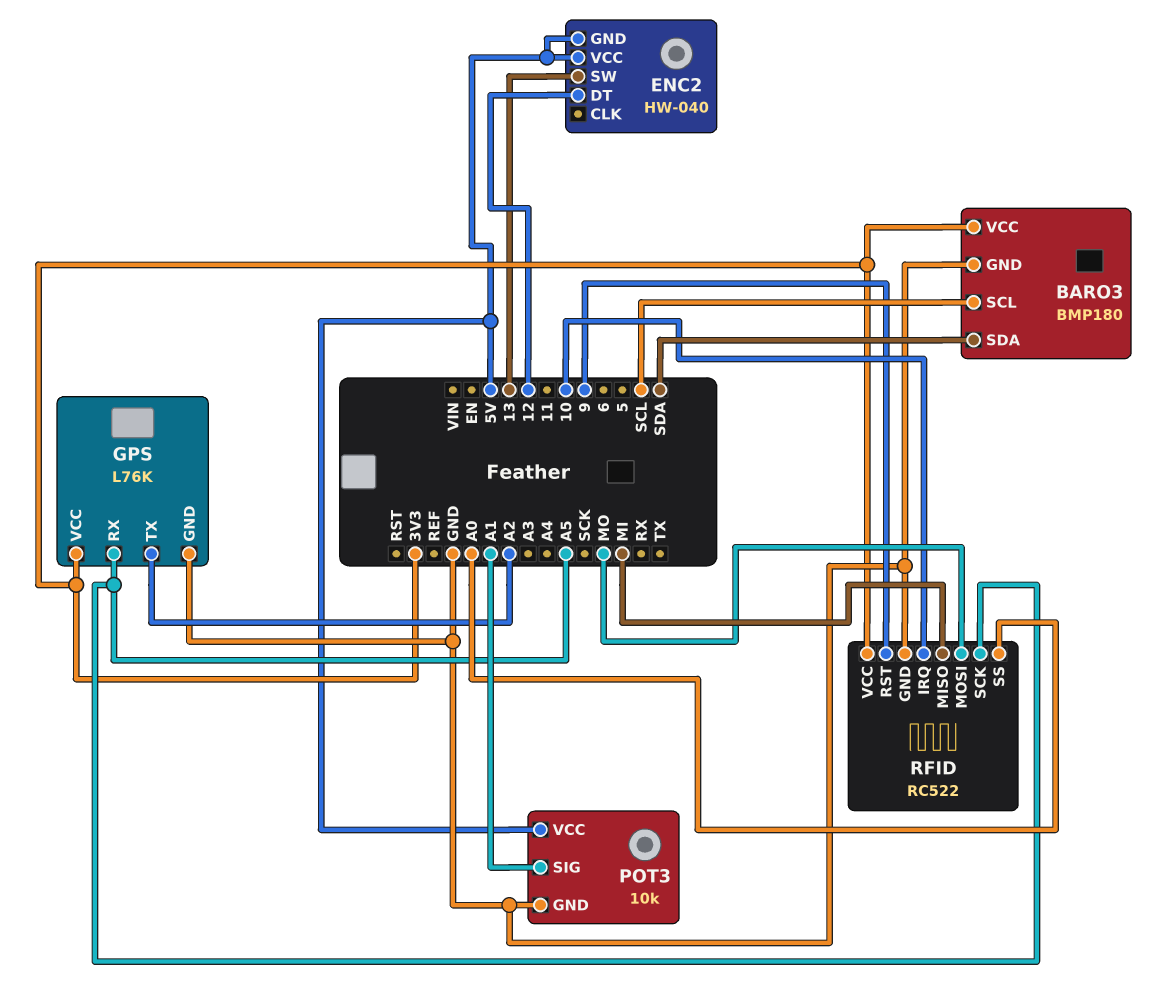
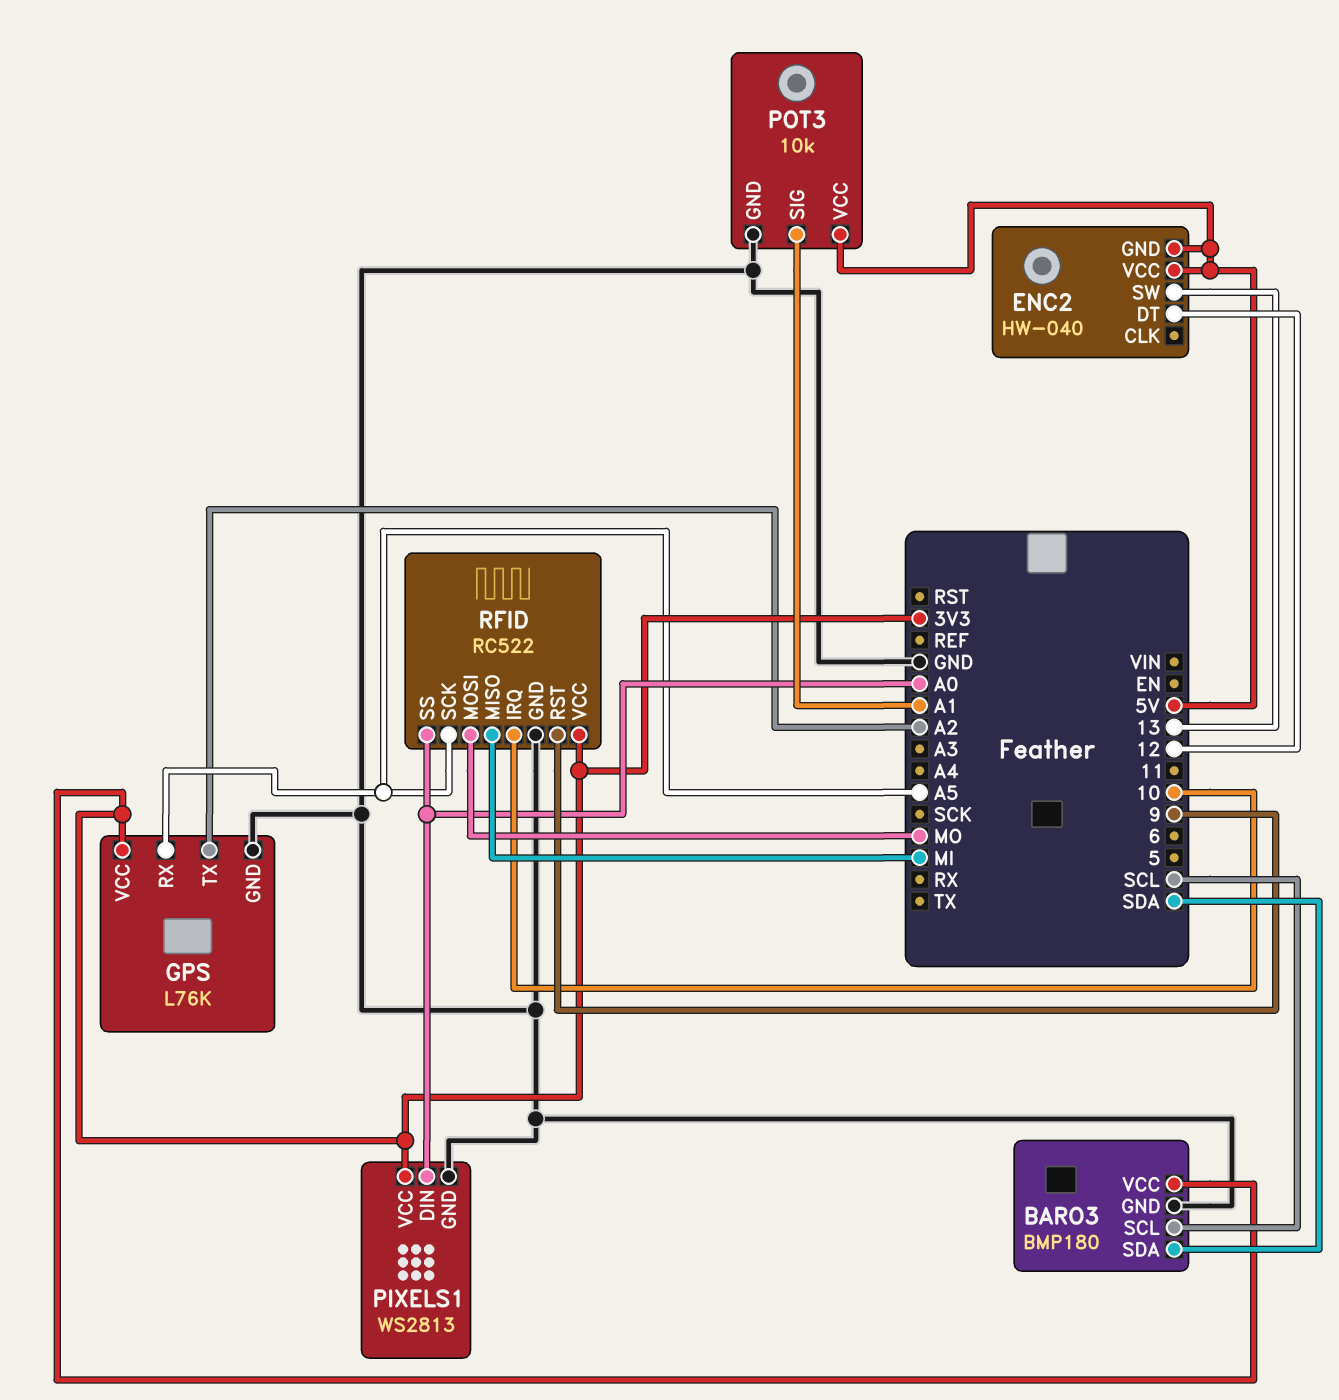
PIXELS1: none -> WS2813
PIXELS1 pin DIN: none -> A0
PIXELS1 pin GND: none -> GND
PIXELS1 pin VCC: none -> 3V3

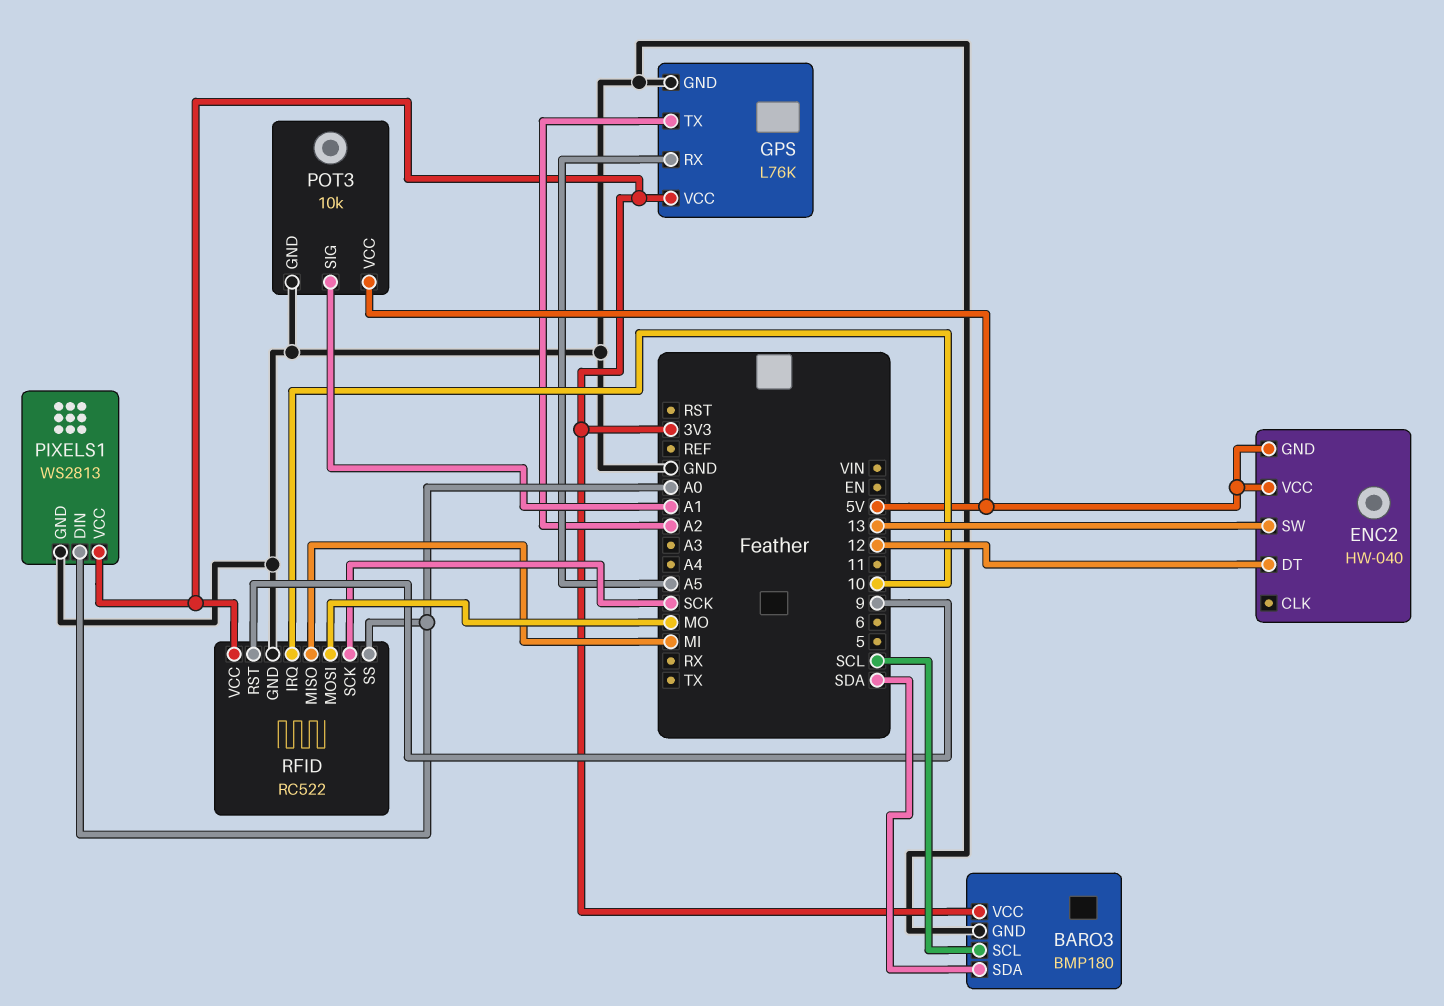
RFID pin SCK: A5 -> SCK

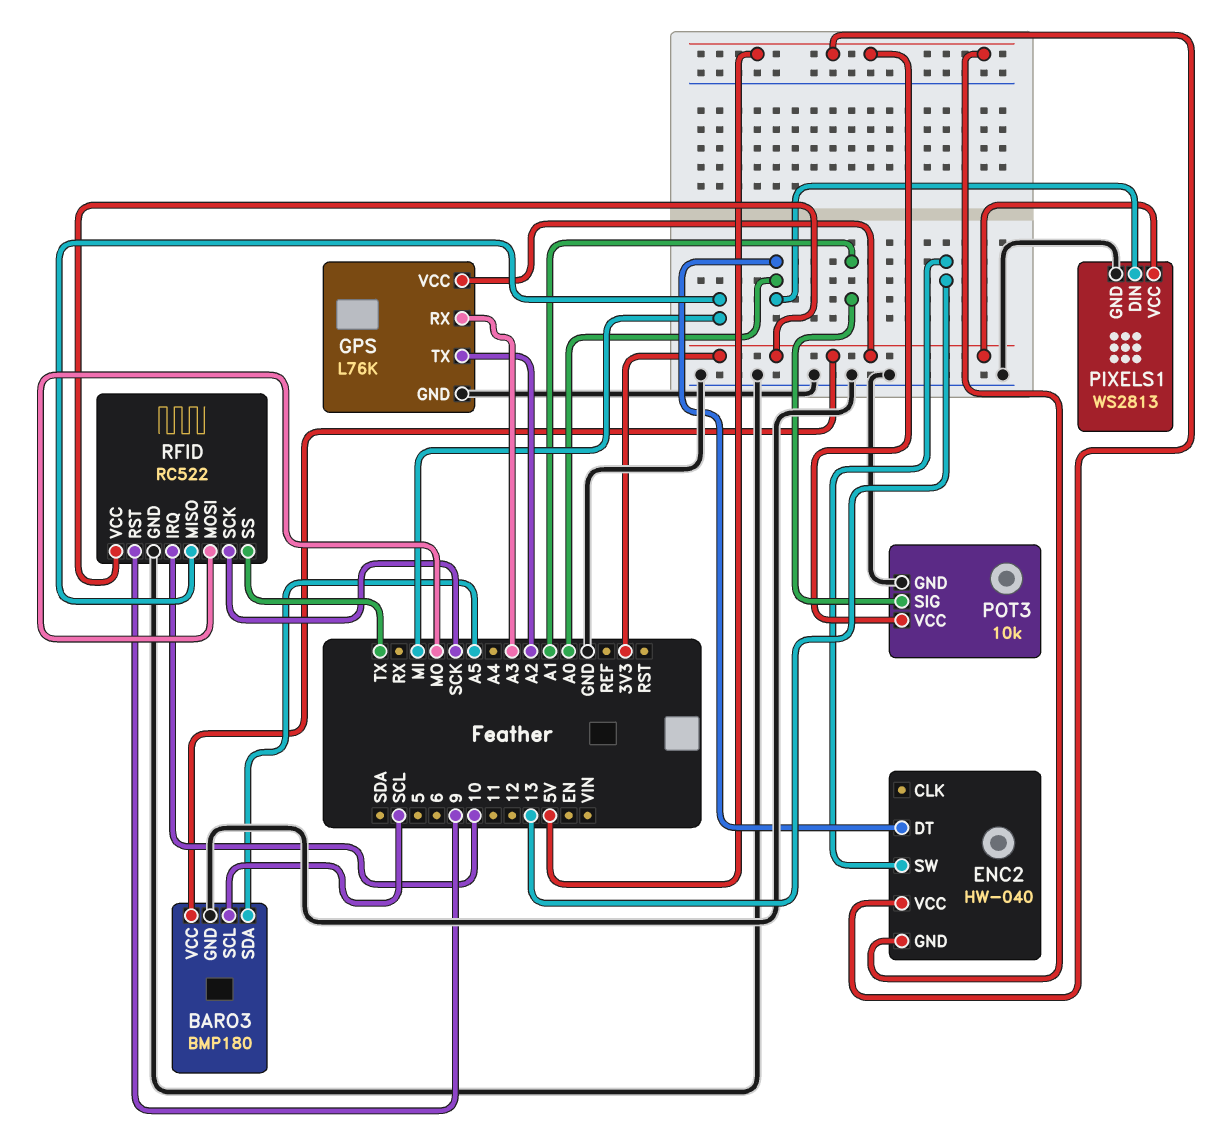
BARO3 pin SDA: SDA -> A5
ENC2 pin DT: 12 -> A0
GPS pin RX: A5 -> A3
RFID pin SS: A0 -> TX

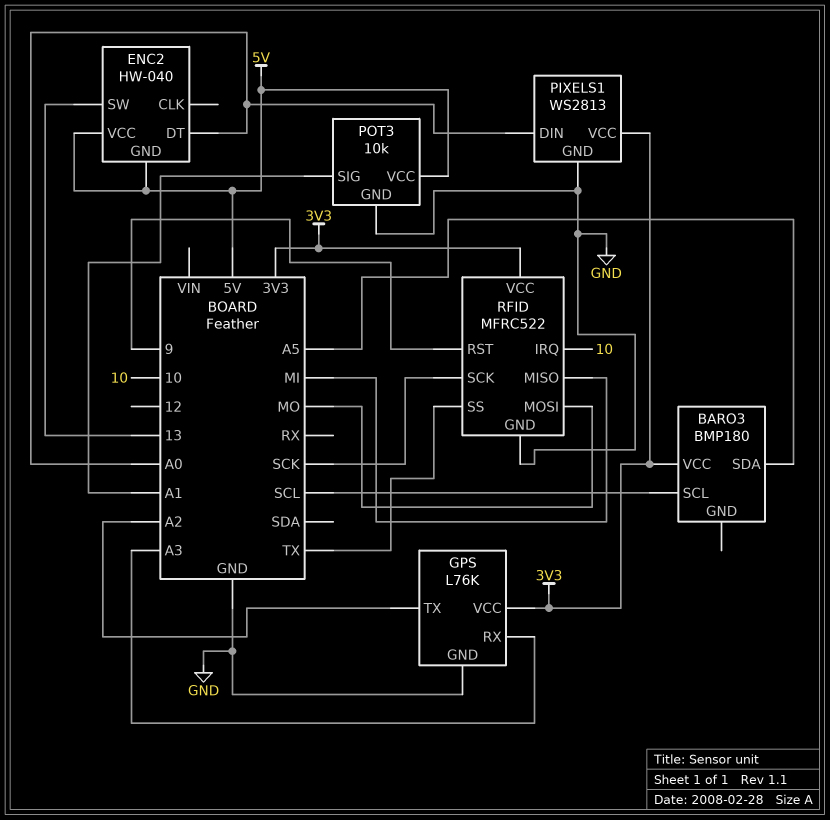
BARO3 pin GND: GND -> none
RFID: RC522 -> MFRC522

